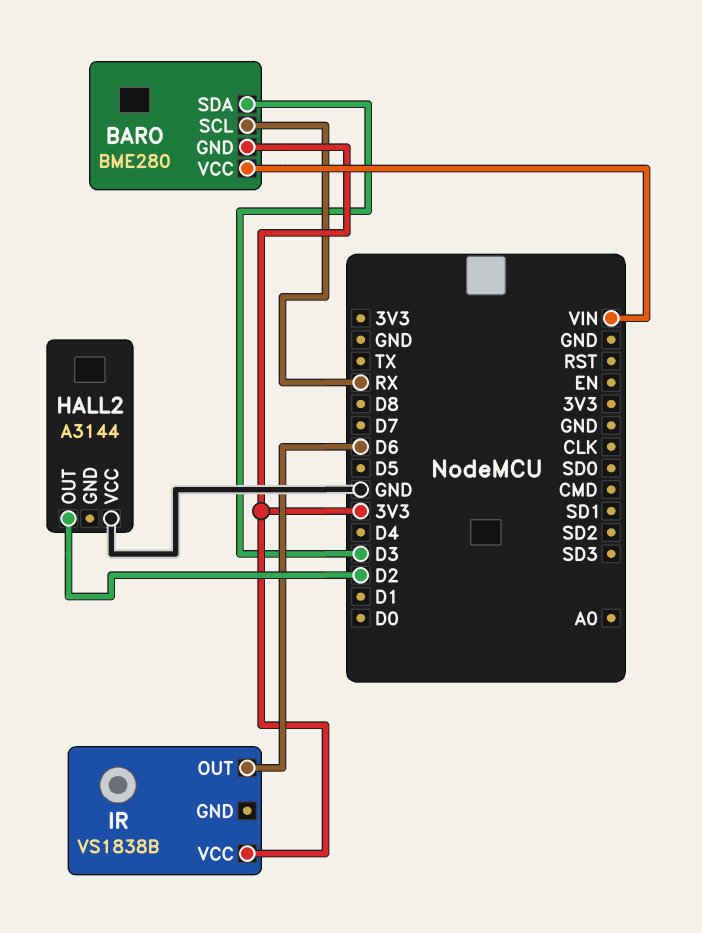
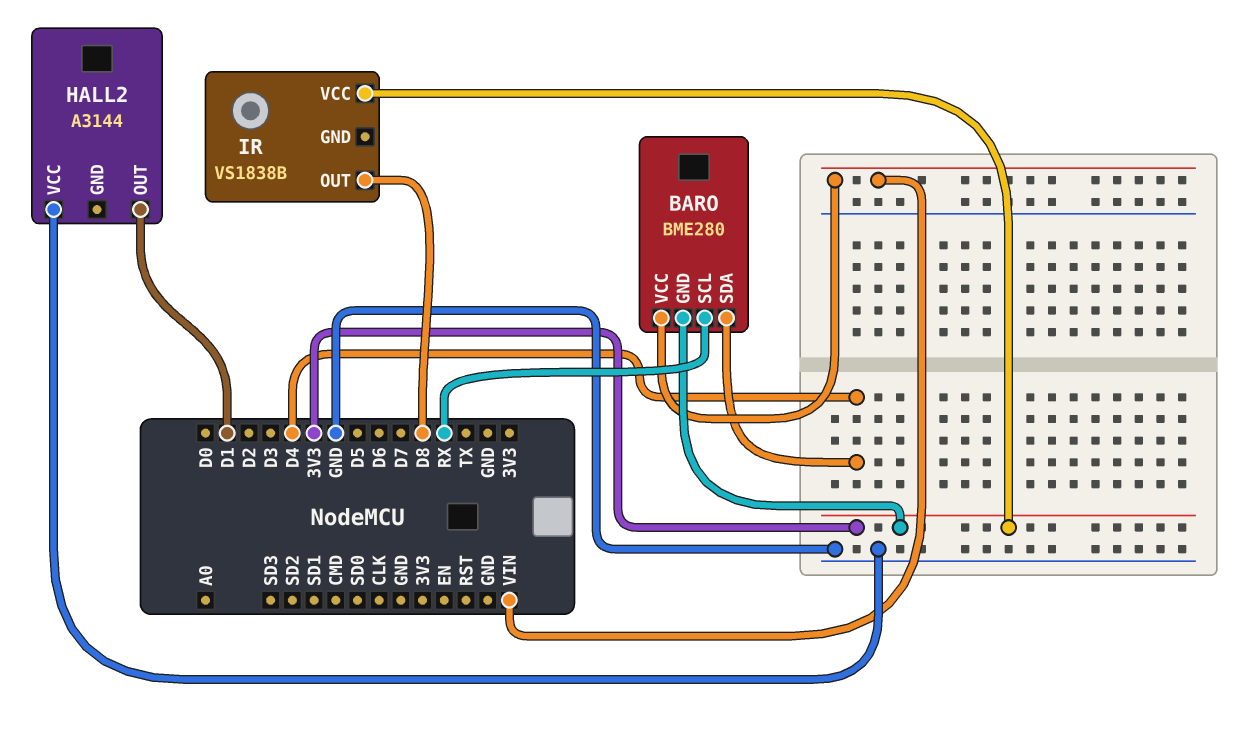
BARO pin SDA: D3 -> D4
HALL2 pin OUT: D2 -> D1
IR pin OUT: D6 -> D8

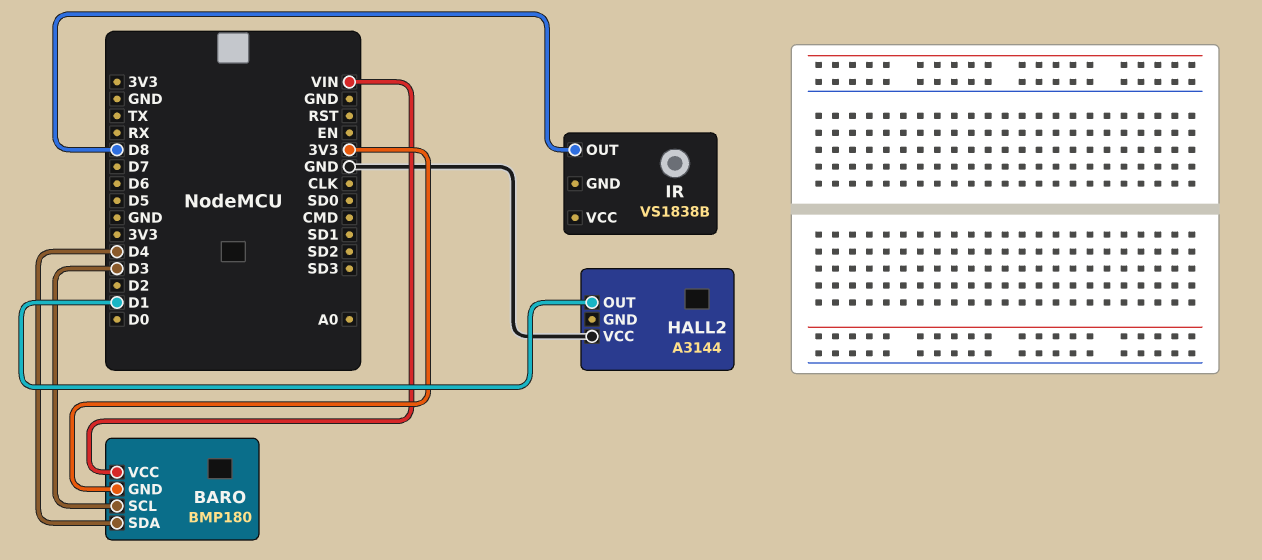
BARO: BME280 -> BMP180
BARO pin SCL: RX -> D3
IR pin VCC: 3V3 -> none

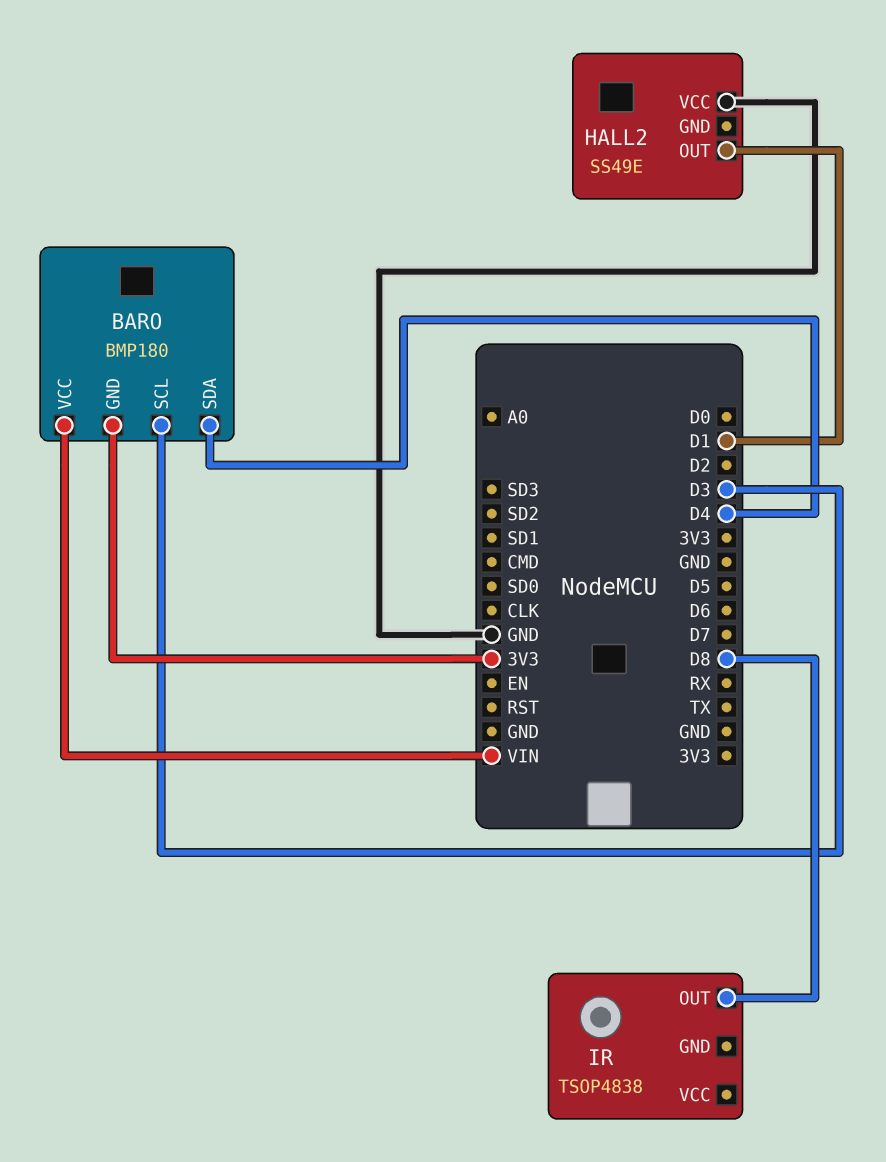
HALL2: A3144 -> SS49E
IR: VS1838B -> TSOP4838

